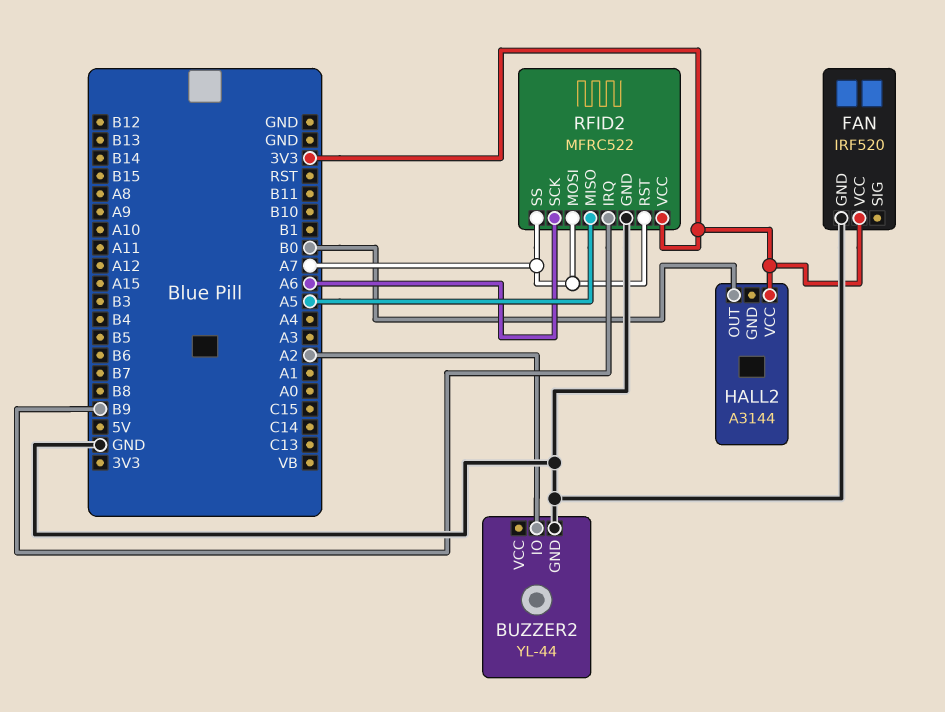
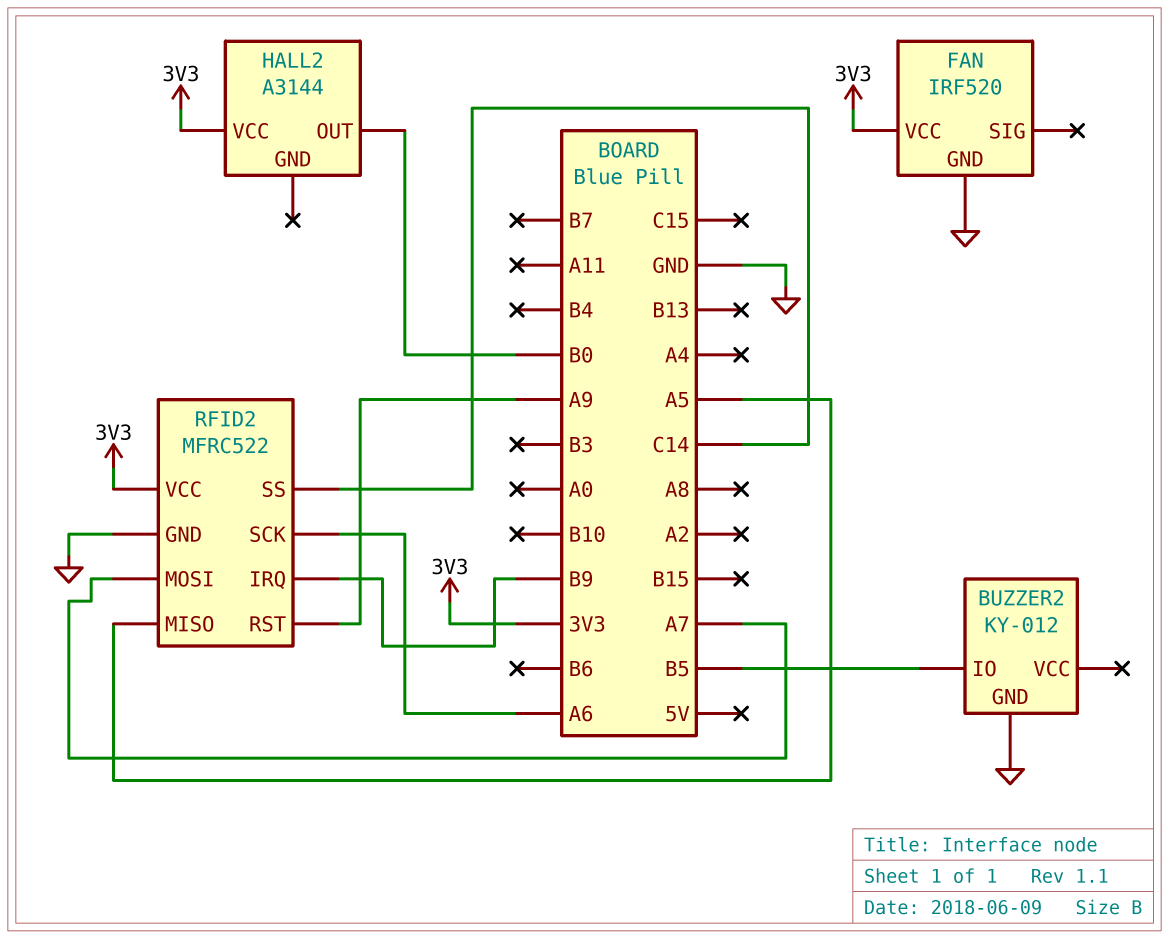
BUZZER2: YL-44 -> KY-012
BUZZER2 pin IO: A2 -> B5
RFID2 pin RST: A7 -> A9
RFID2 pin SS: A7 -> C14

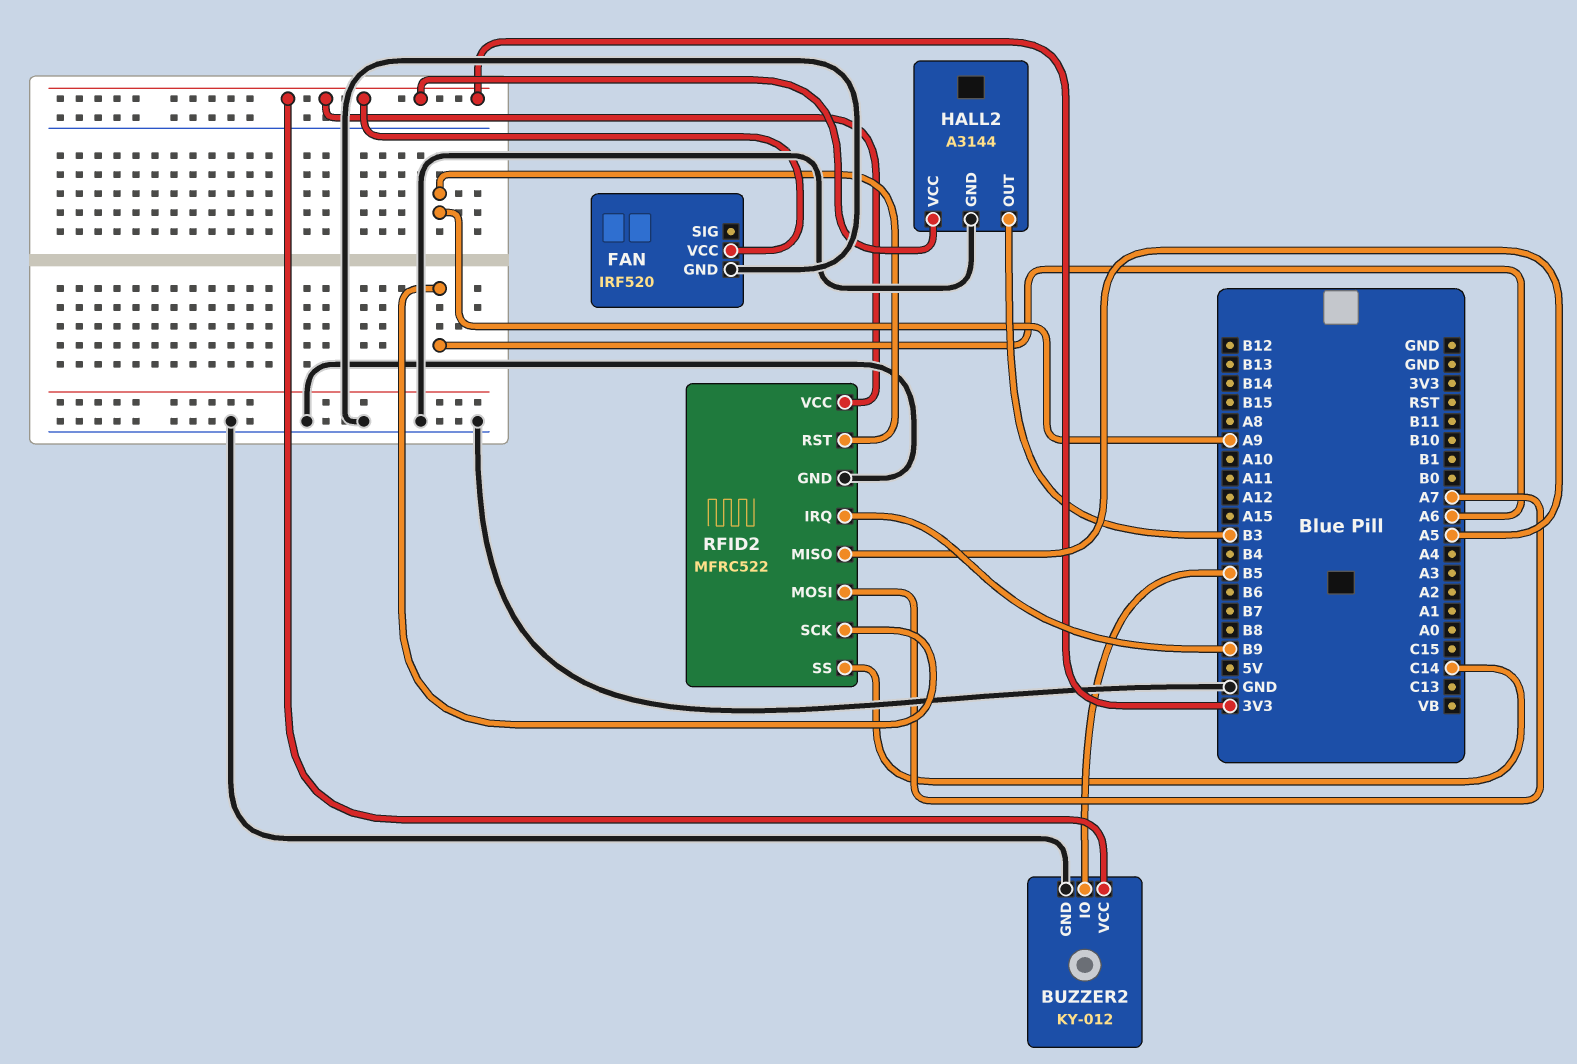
BUZZER2 pin VCC: none -> 3V3
HALL2 pin GND: none -> GND
HALL2 pin OUT: B0 -> B3

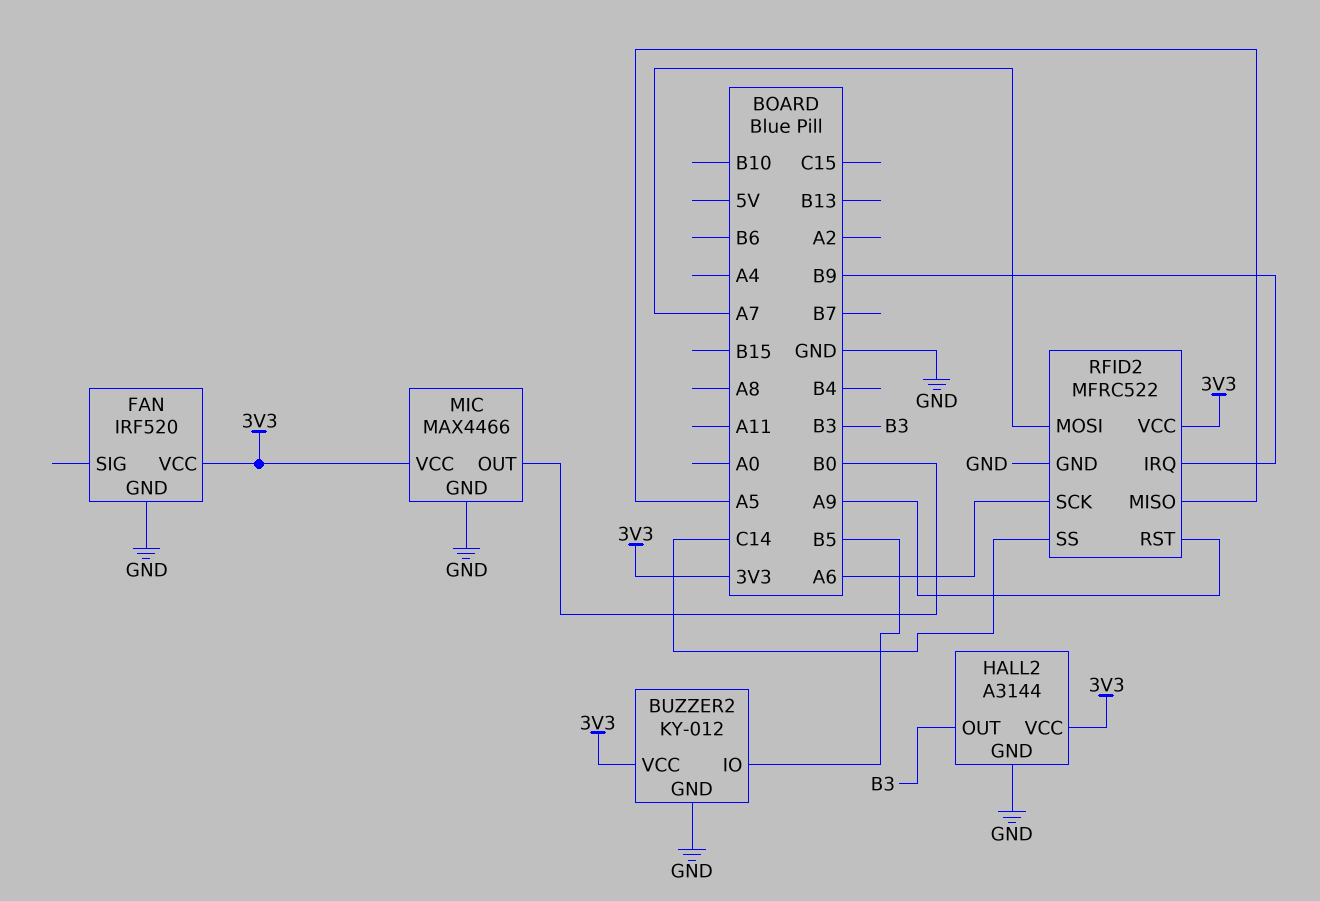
MIC: none -> MAX4466
MIC pin GND: none -> GND
MIC pin OUT: none -> B0
MIC pin VCC: none -> 3V3

